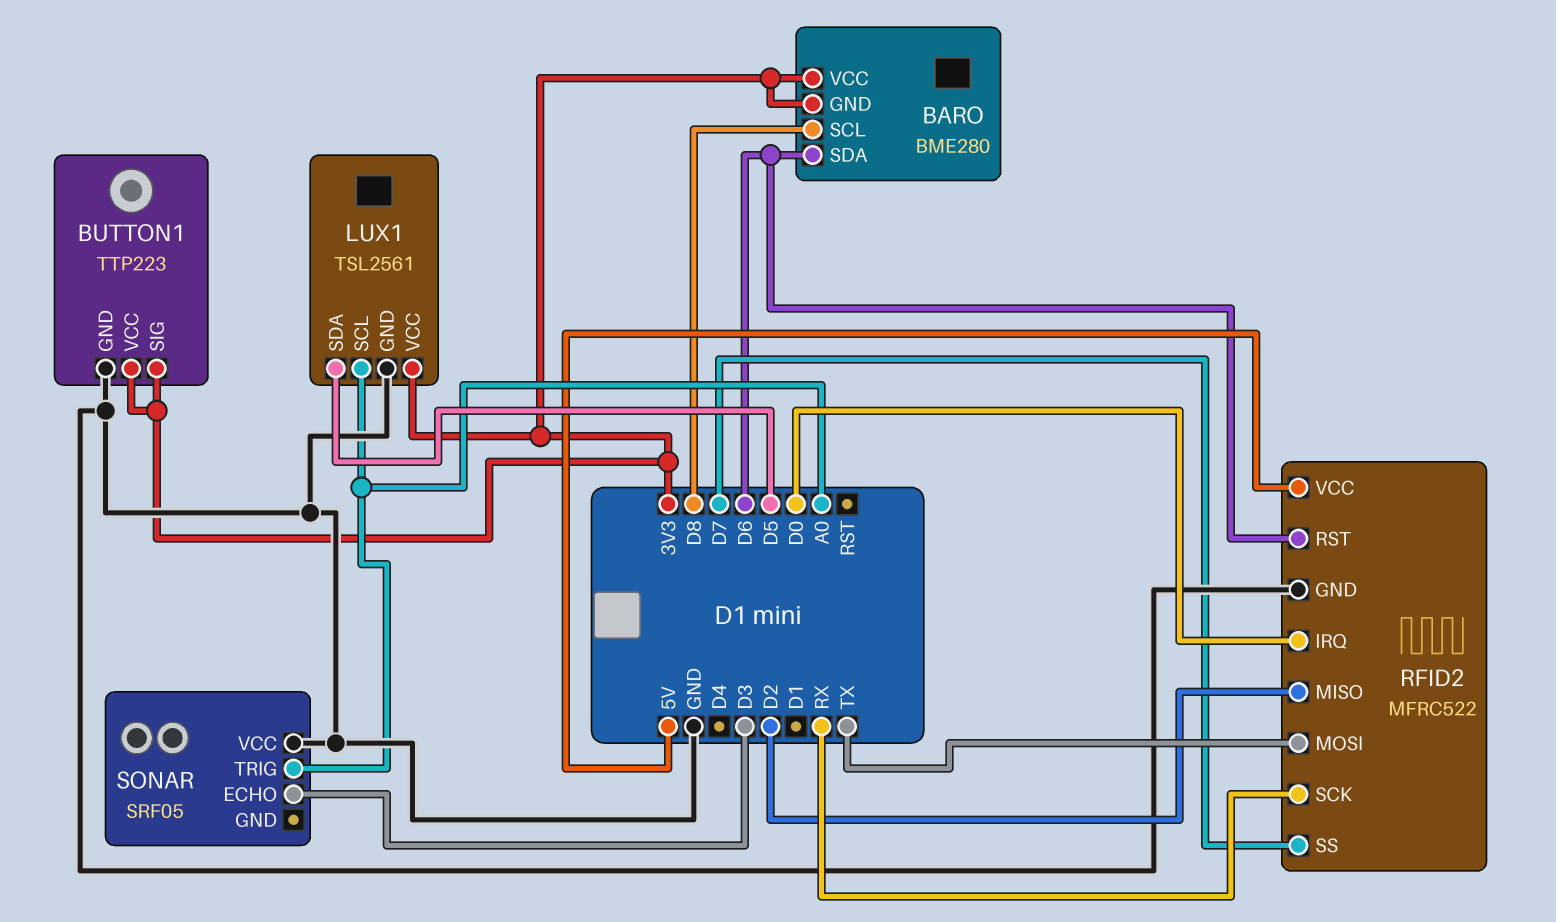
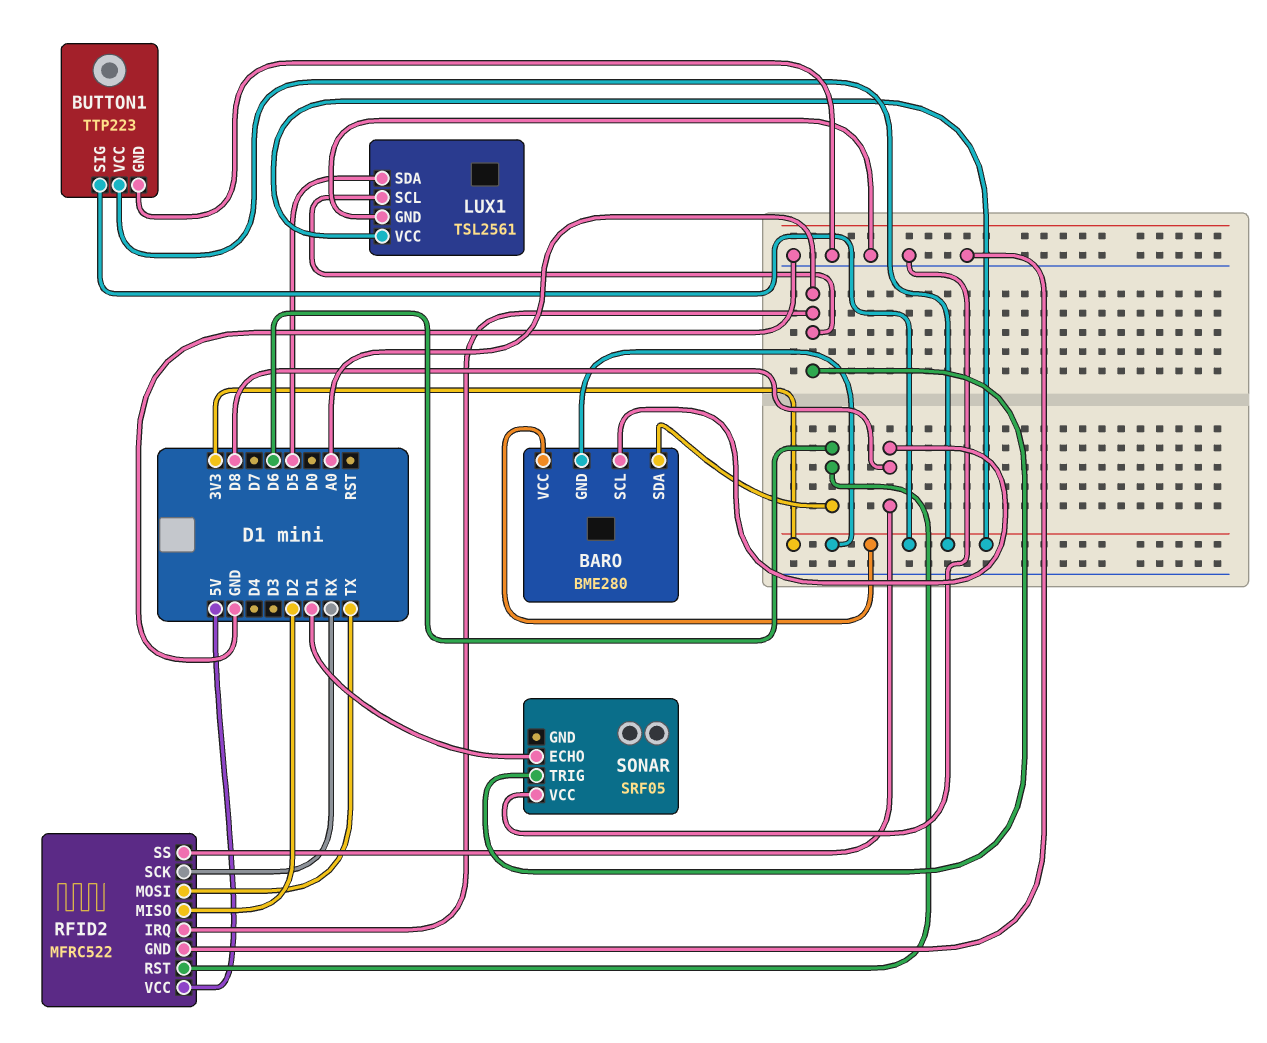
RFID2 pin IRQ: D0 -> A0
RFID2 pin SS: D7 -> D8
SONAR pin ECHO: D3 -> D1

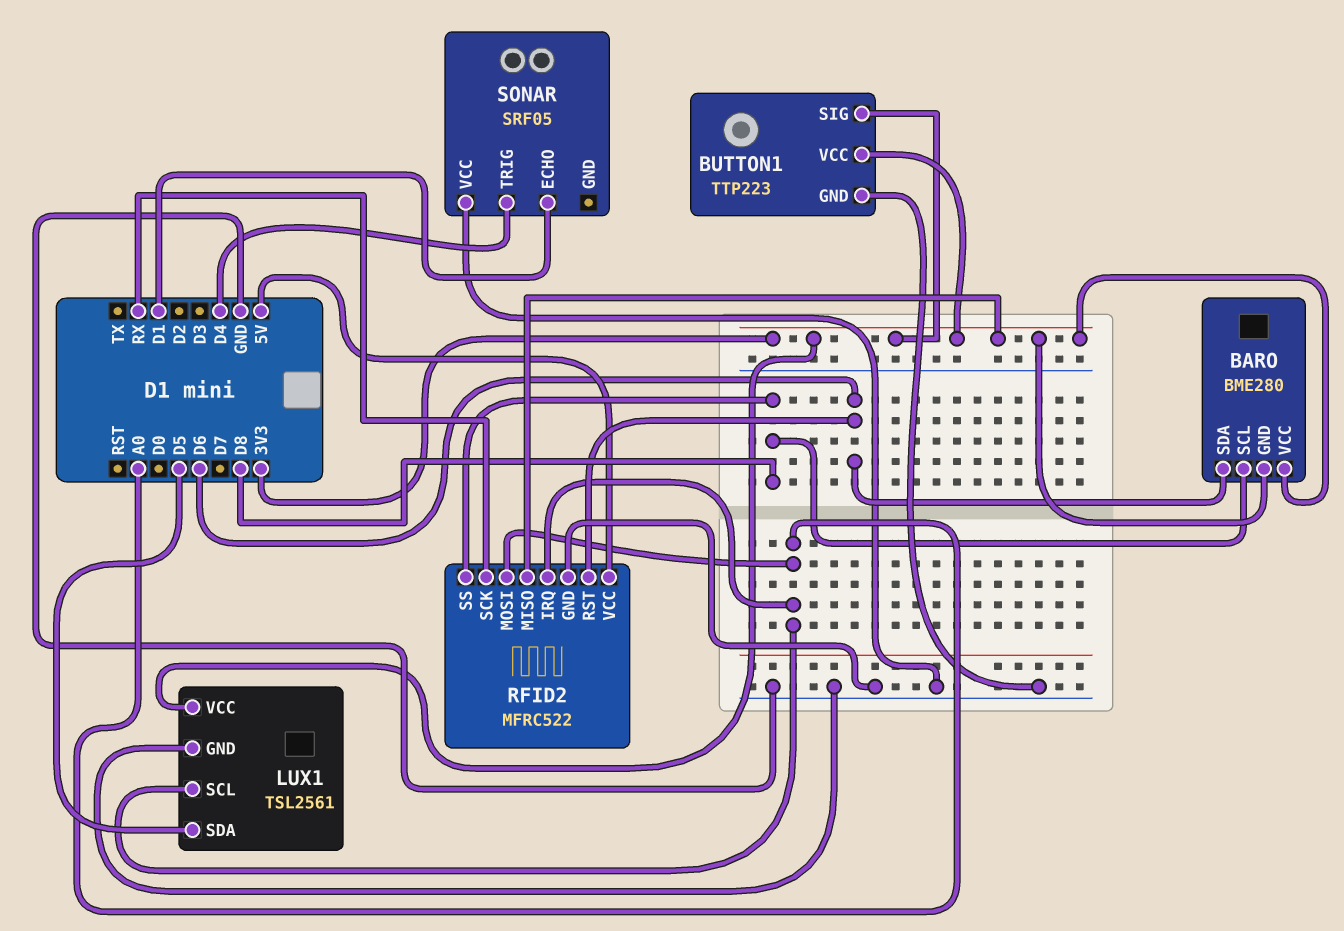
RFID2 pin MISO: D2 -> 3V3
RFID2 pin MOSI: TX -> A0
SONAR pin TRIG: A0 -> D4

